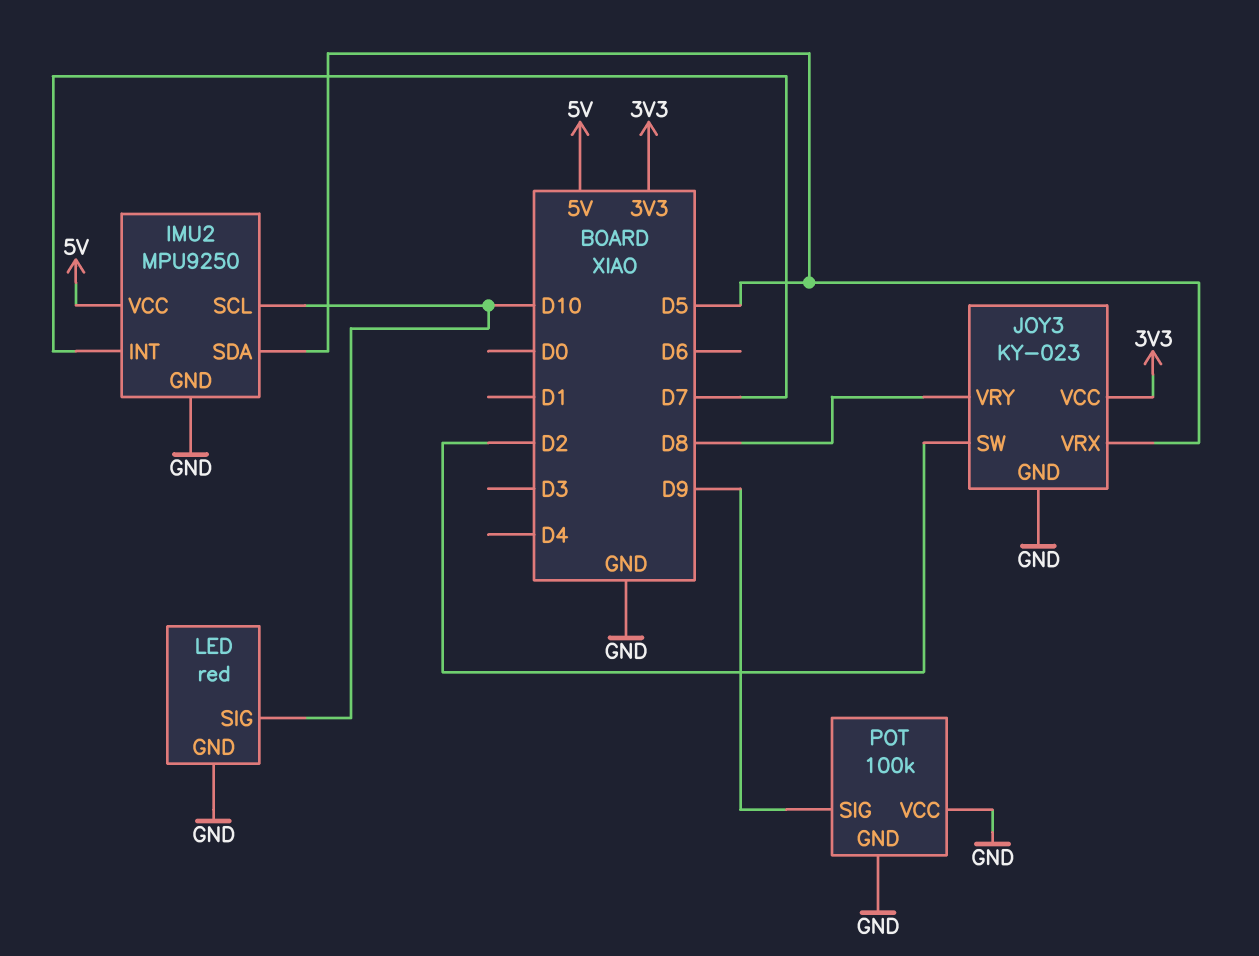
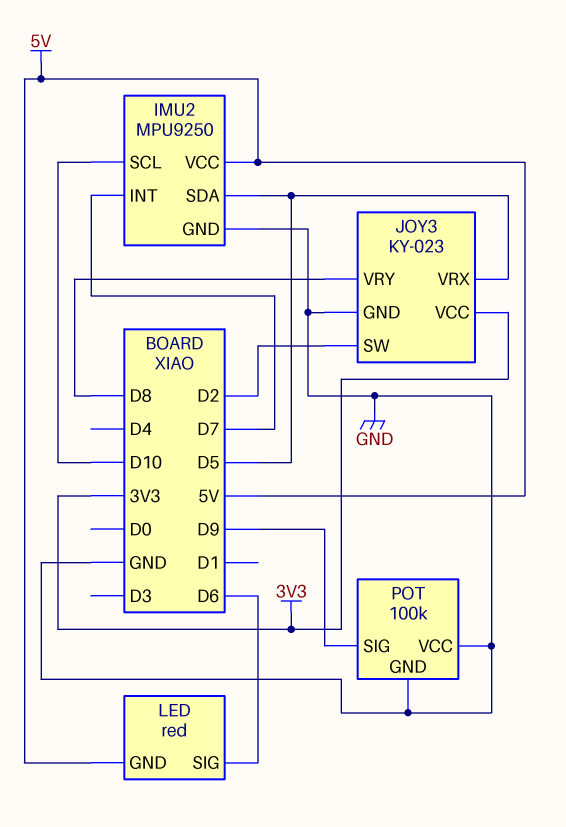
LED pin GND: GND -> 5V
LED pin SIG: D10 -> D6

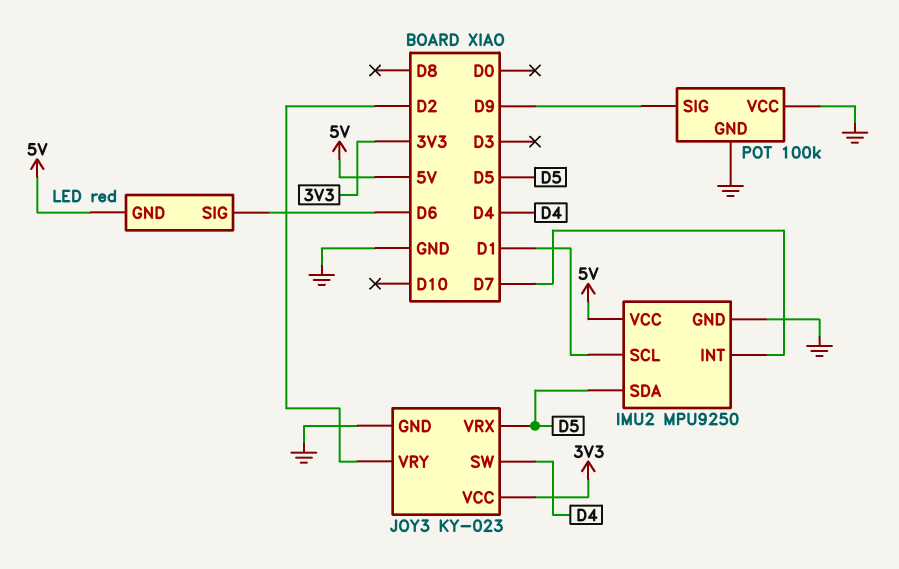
IMU2 pin SCL: D10 -> D1
JOY3 pin SW: D2 -> D4
JOY3 pin VRY: D8 -> D2

